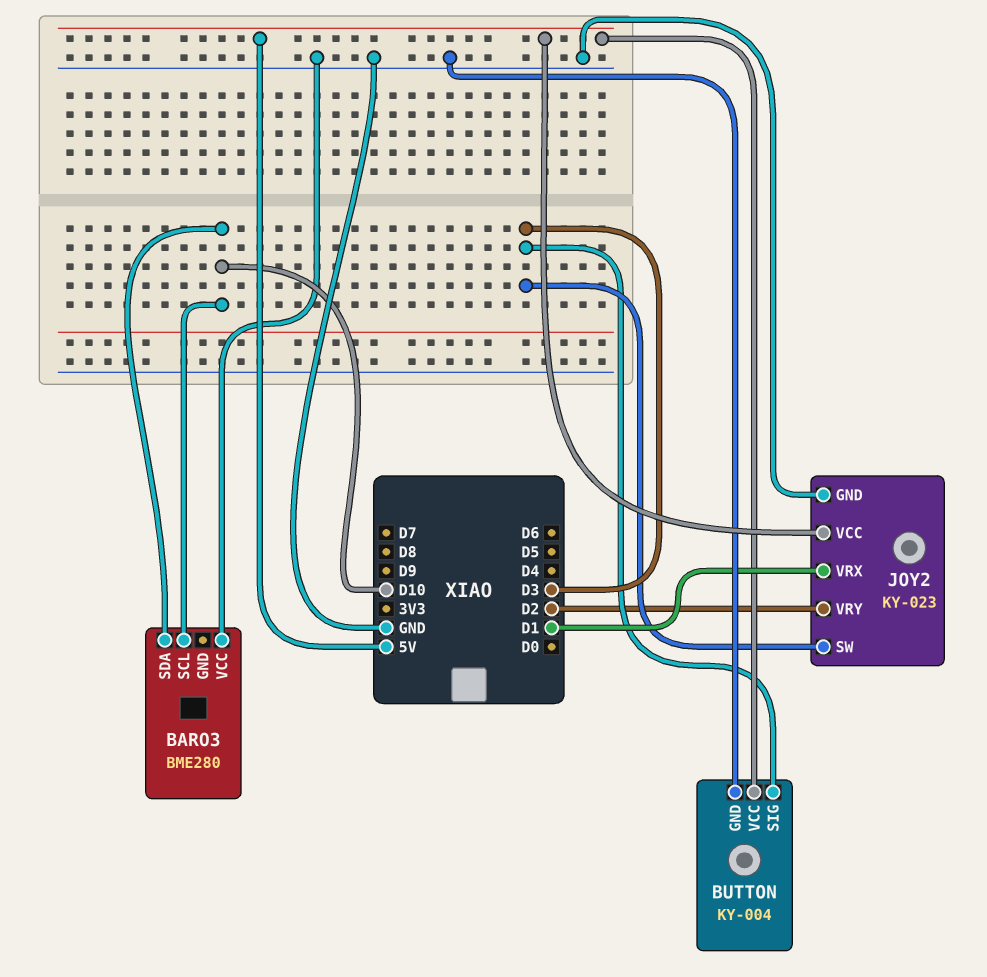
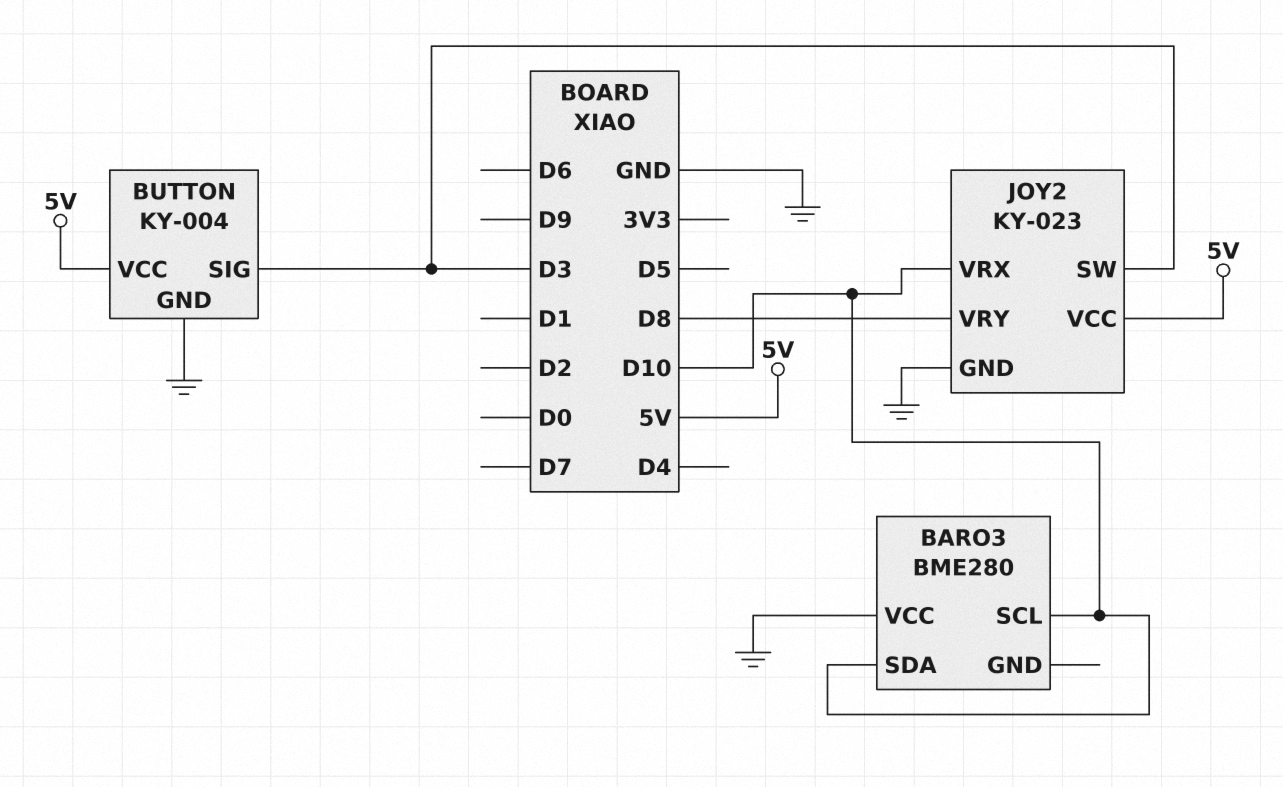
JOY2 pin VRX: D1 -> D10
JOY2 pin VRY: D2 -> D8

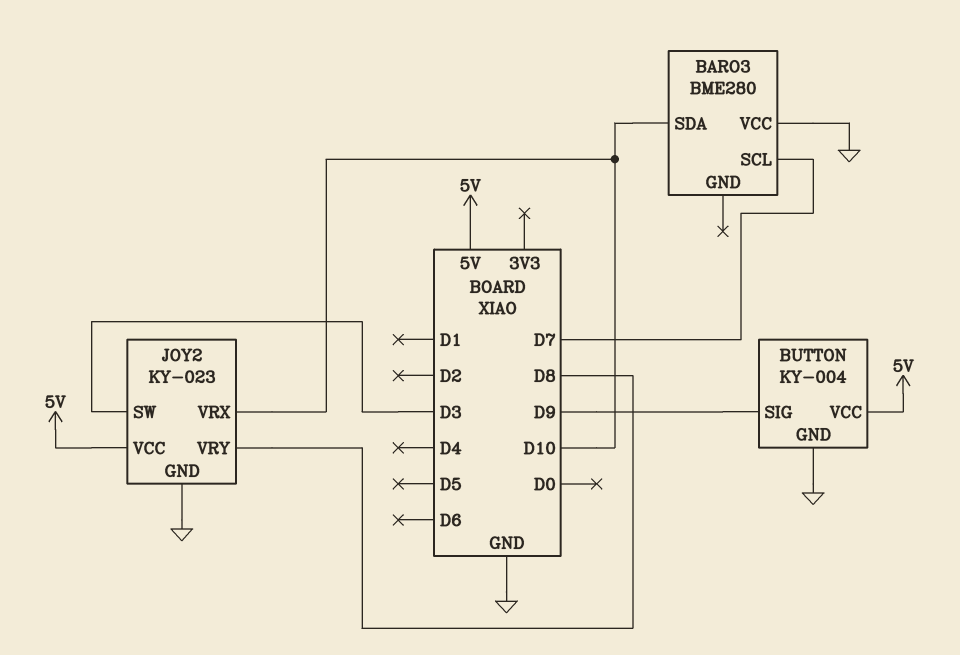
BARO3 pin SCL: D10 -> D7
BUTTON pin SIG: D3 -> D9

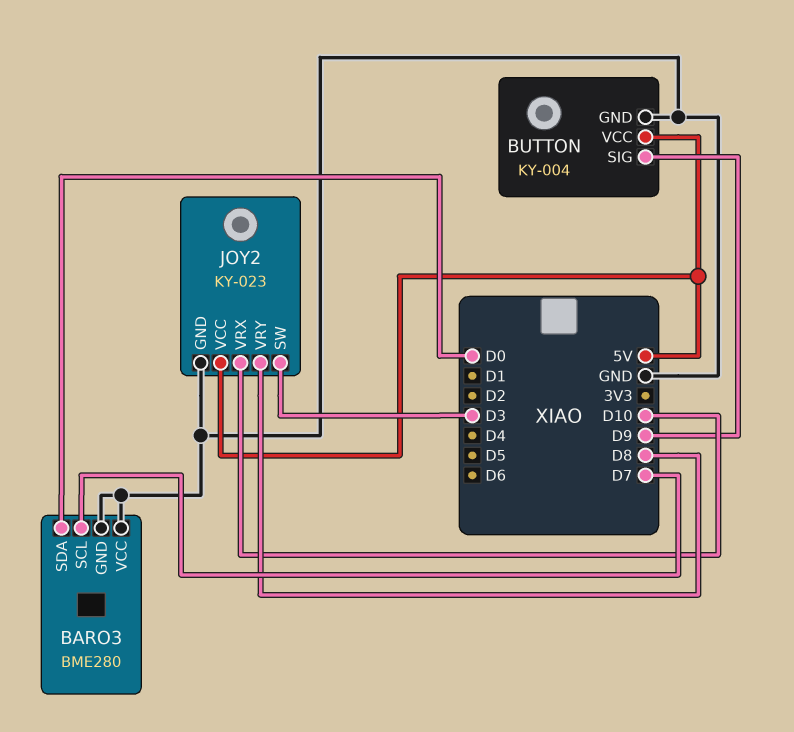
BARO3 pin GND: none -> GND
BARO3 pin SDA: D10 -> D0

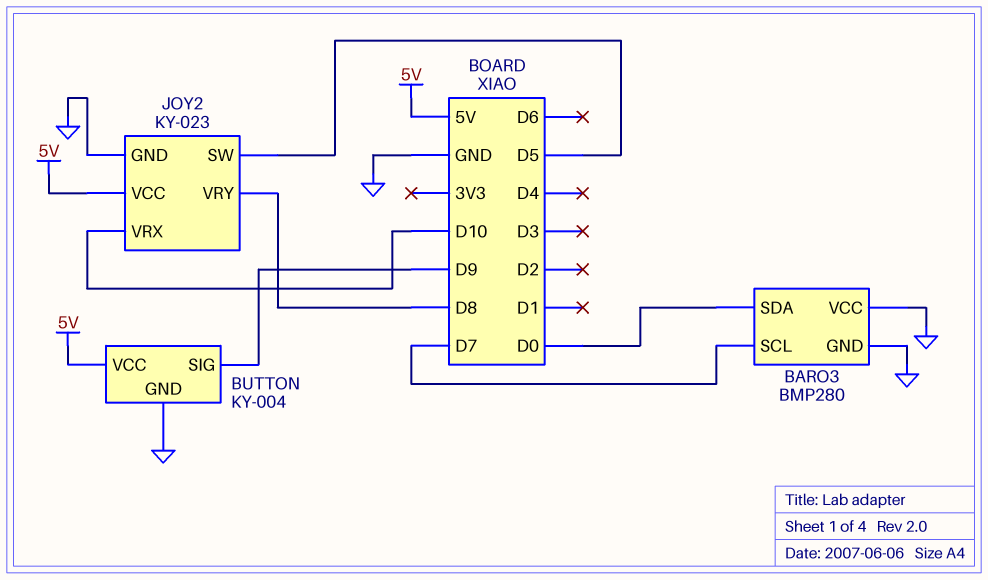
BARO3: BME280 -> BMP280
JOY2 pin SW: D3 -> D5

